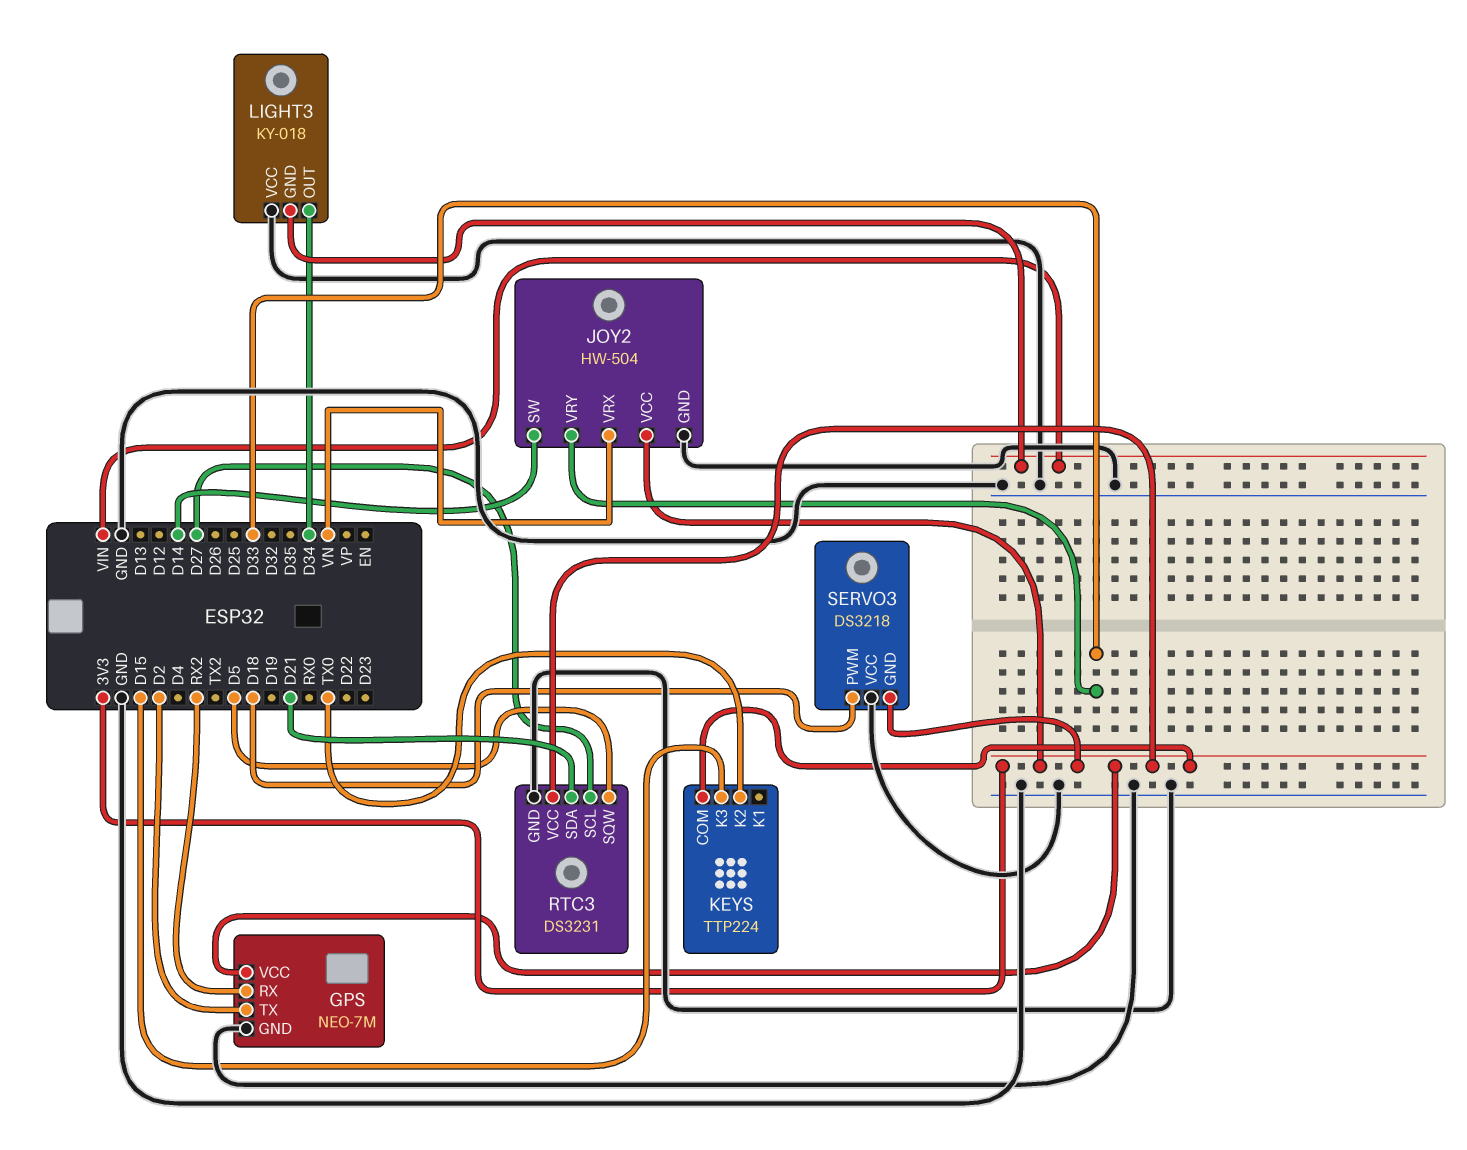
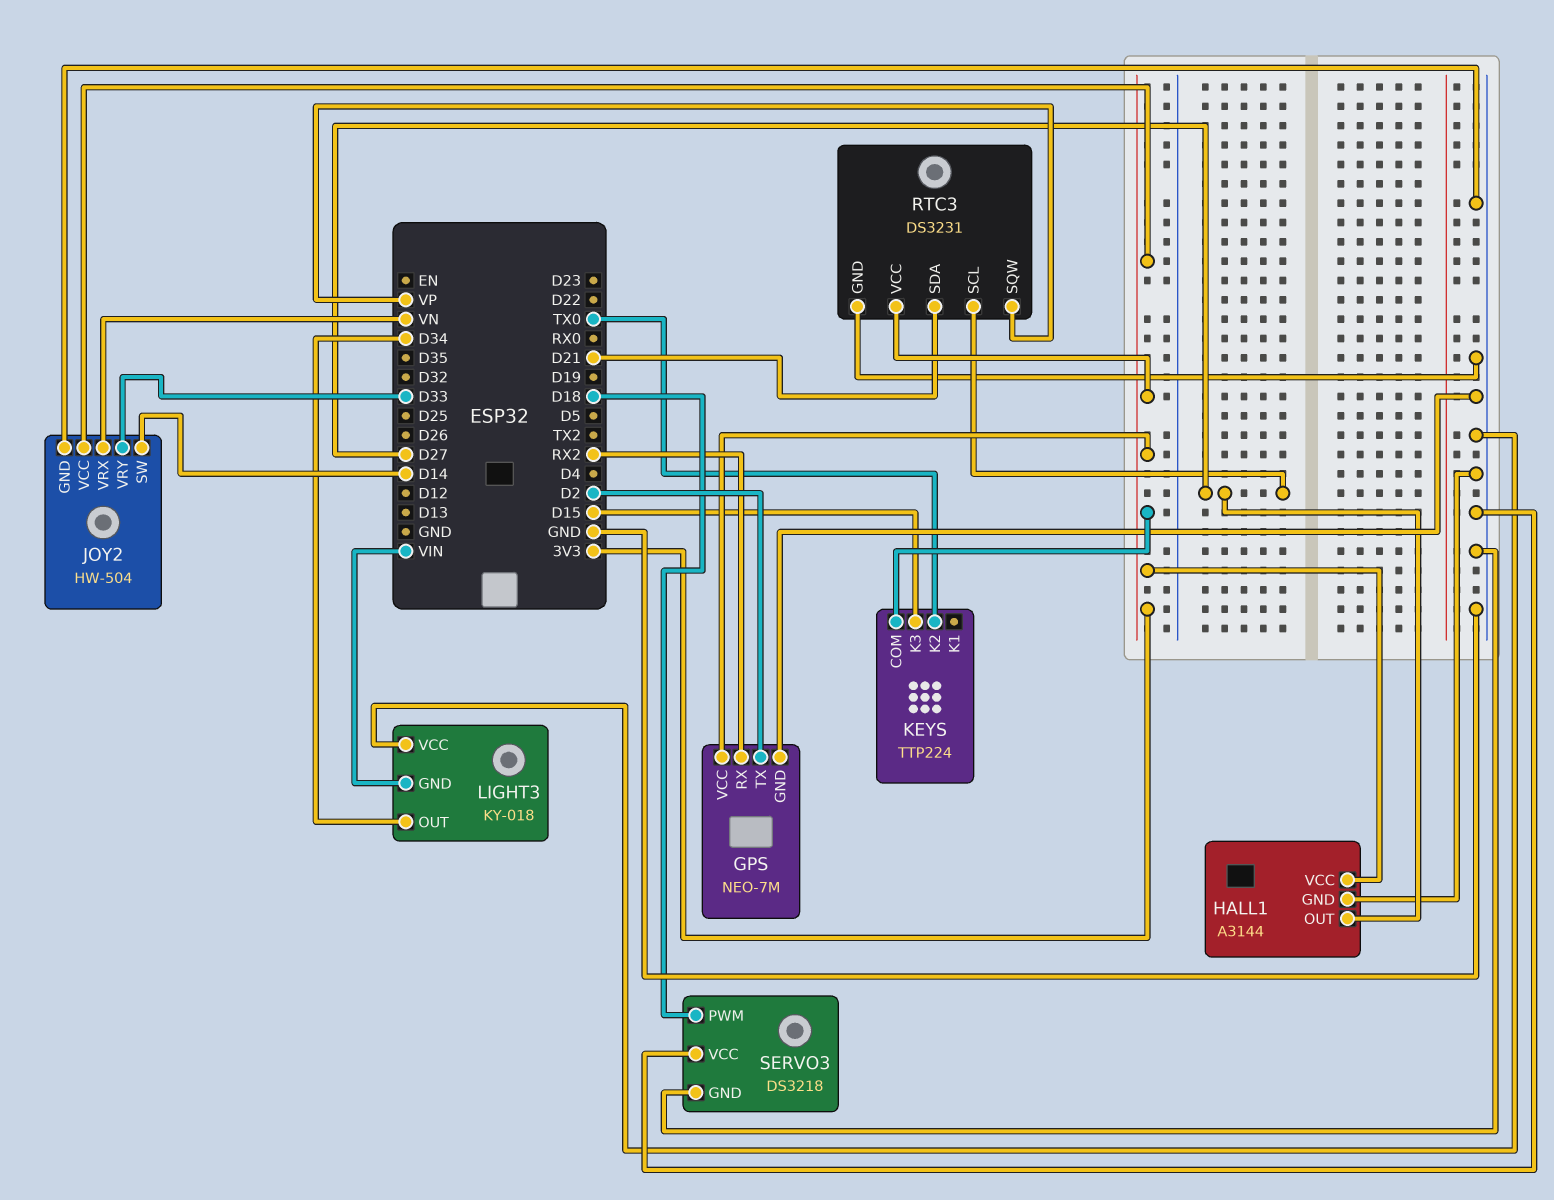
HALL1: none -> A3144
HALL1 pin GND: none -> GND
HALL1 pin OUT: none -> D27
HALL1 pin VCC: none -> 3V3
RTC3 pin SQW: D5 -> VP
SERVO3 pin GND: 3V3 -> GND

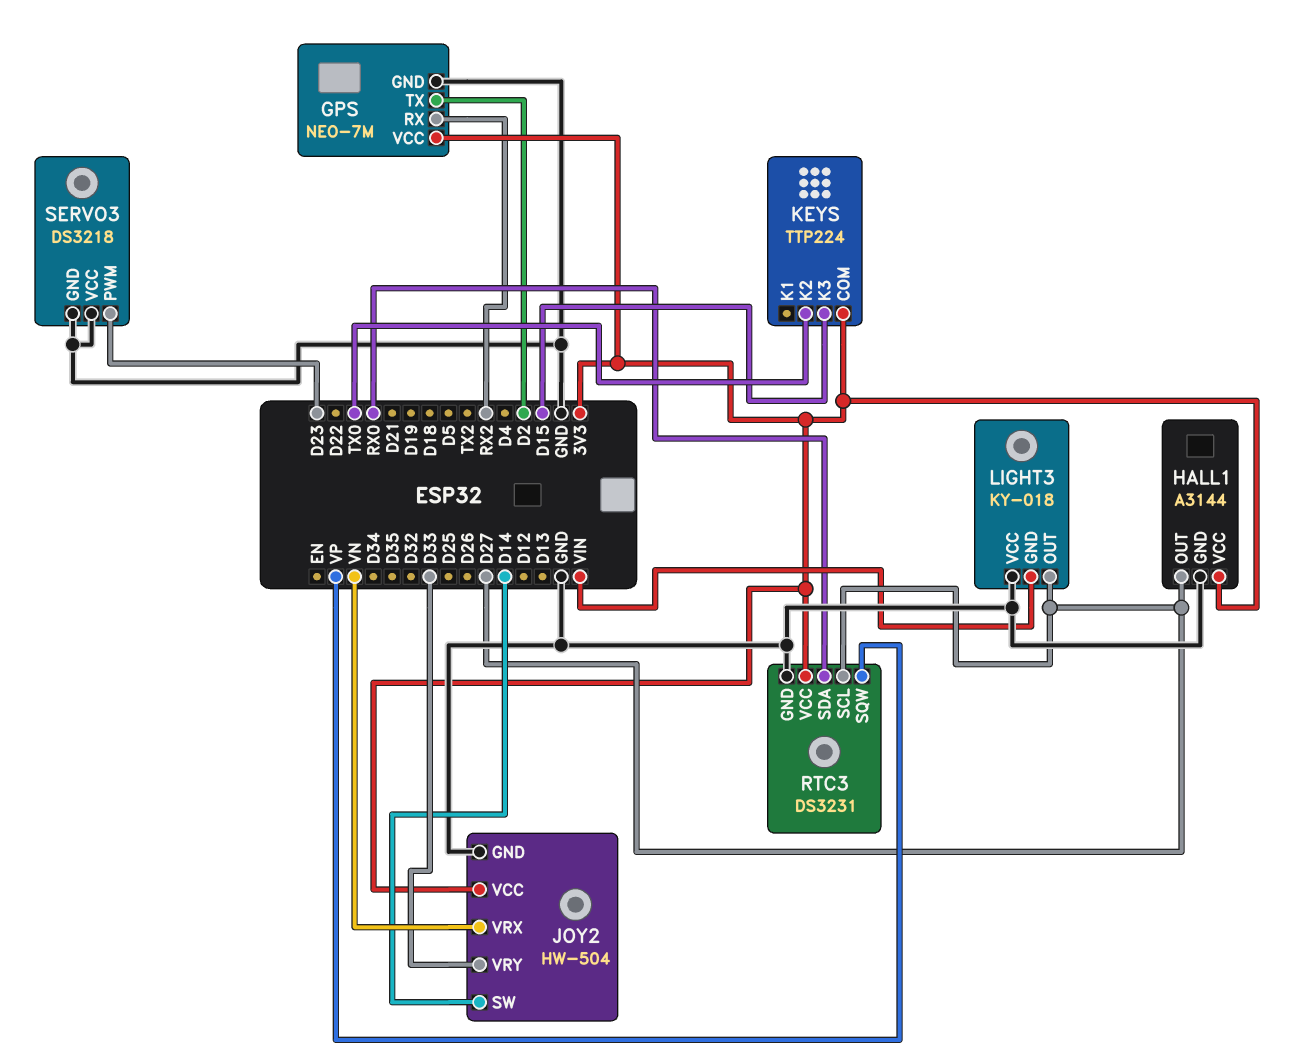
LIGHT3 pin OUT: D34 -> D27
RTC3 pin SDA: D21 -> RX0
SERVO3 pin PWM: D18 -> D23

